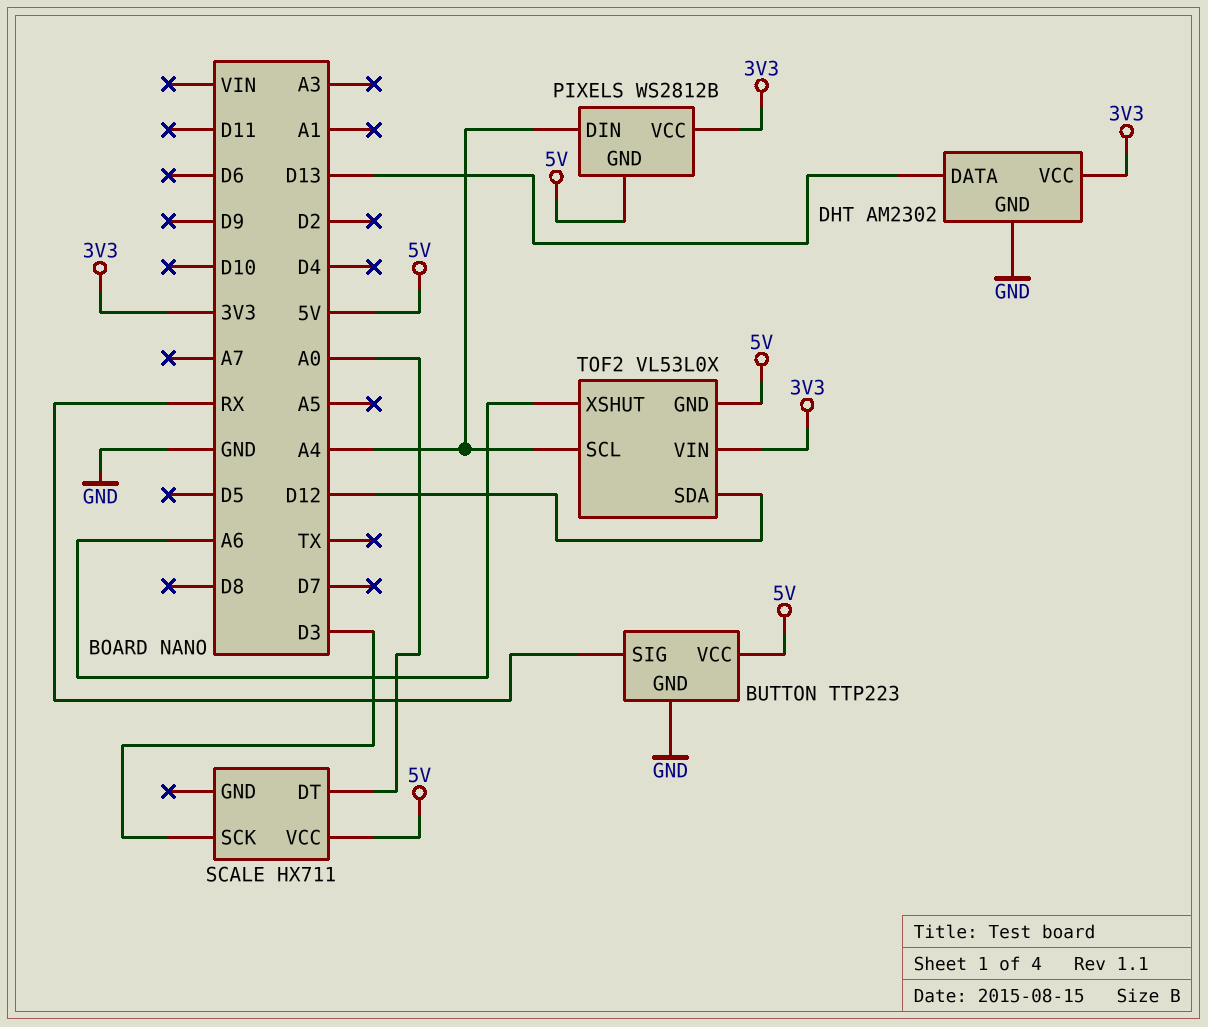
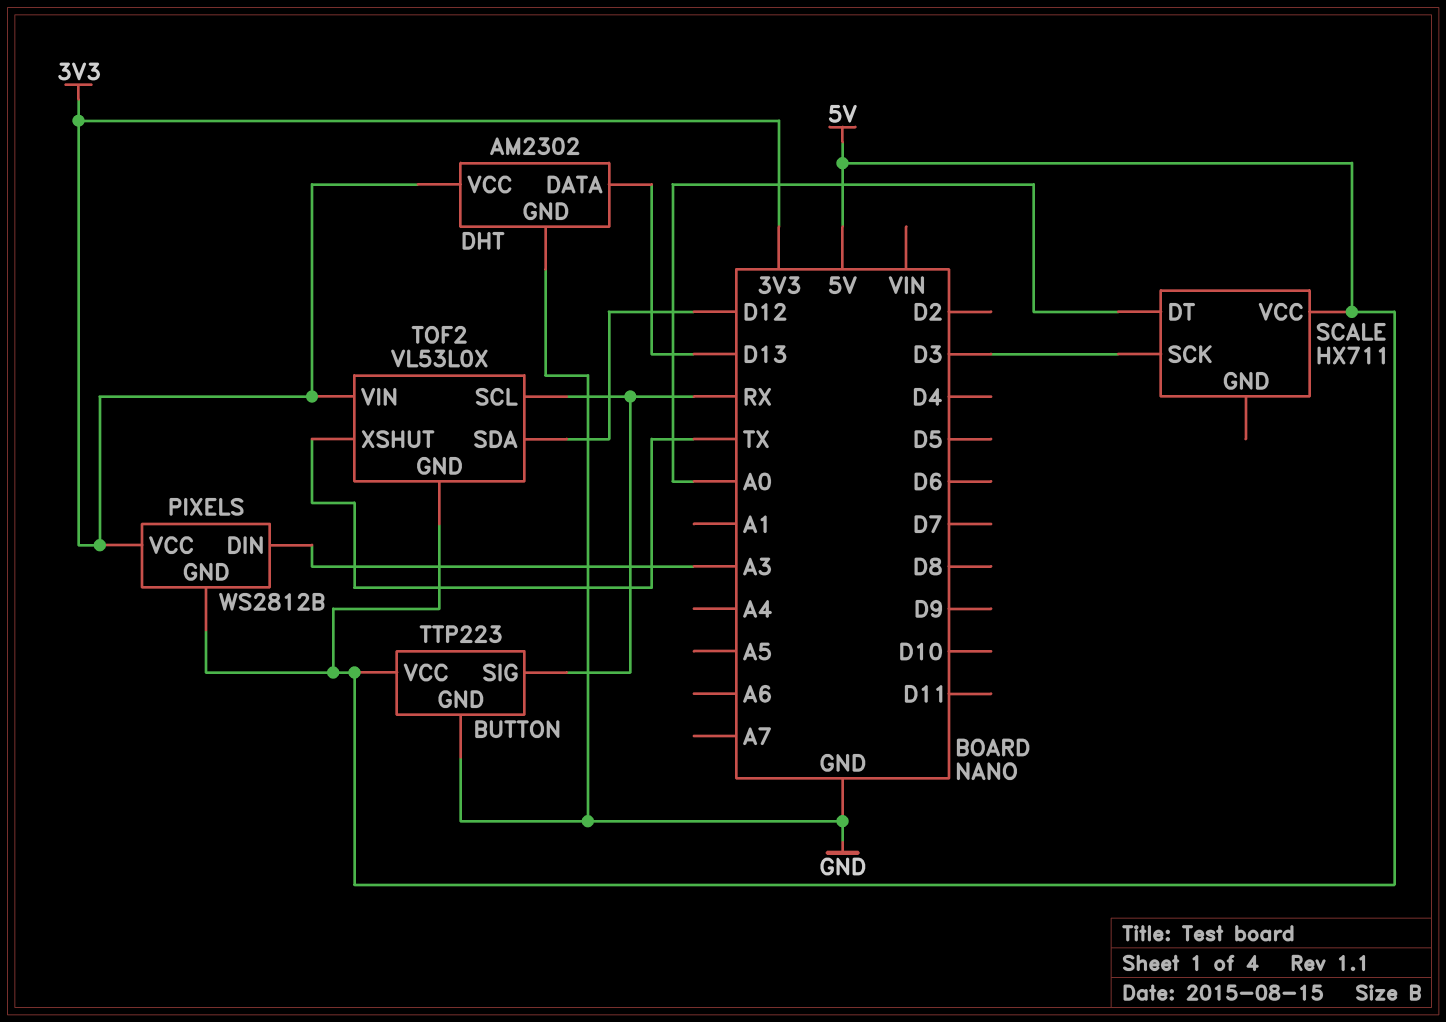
PIXELS pin DIN: A4 -> A3
TOF2 pin SCL: A4 -> RX
TOF2 pin XSHUT: A6 -> TX

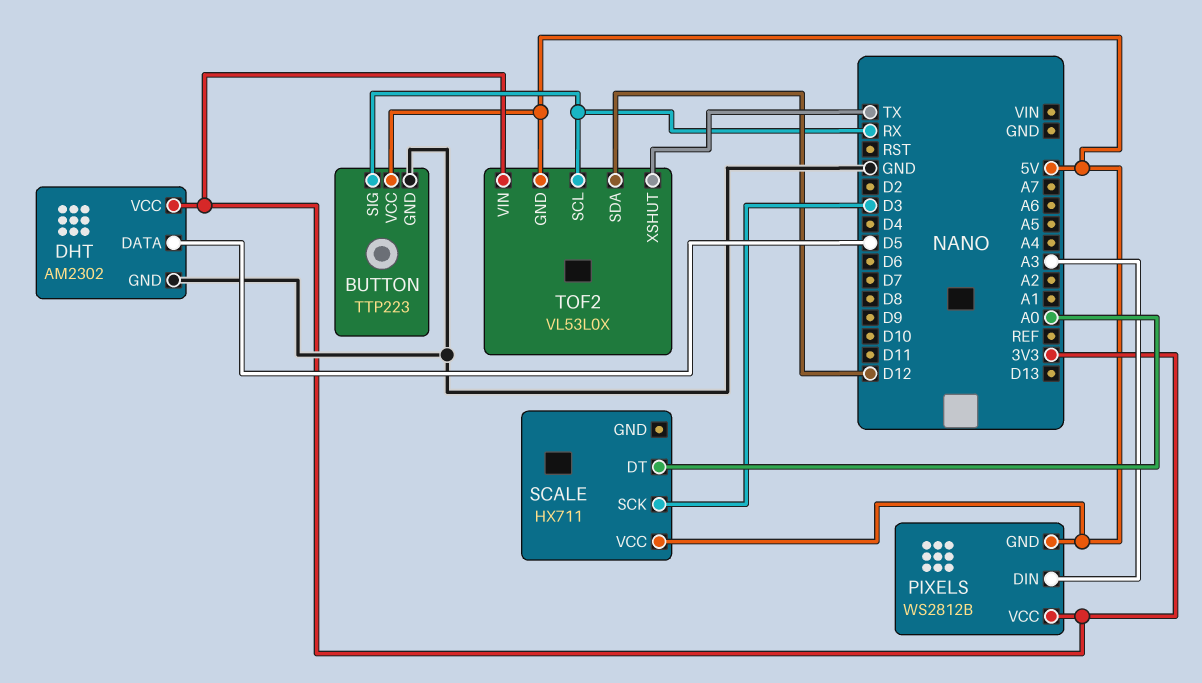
DHT pin DATA: D13 -> D5

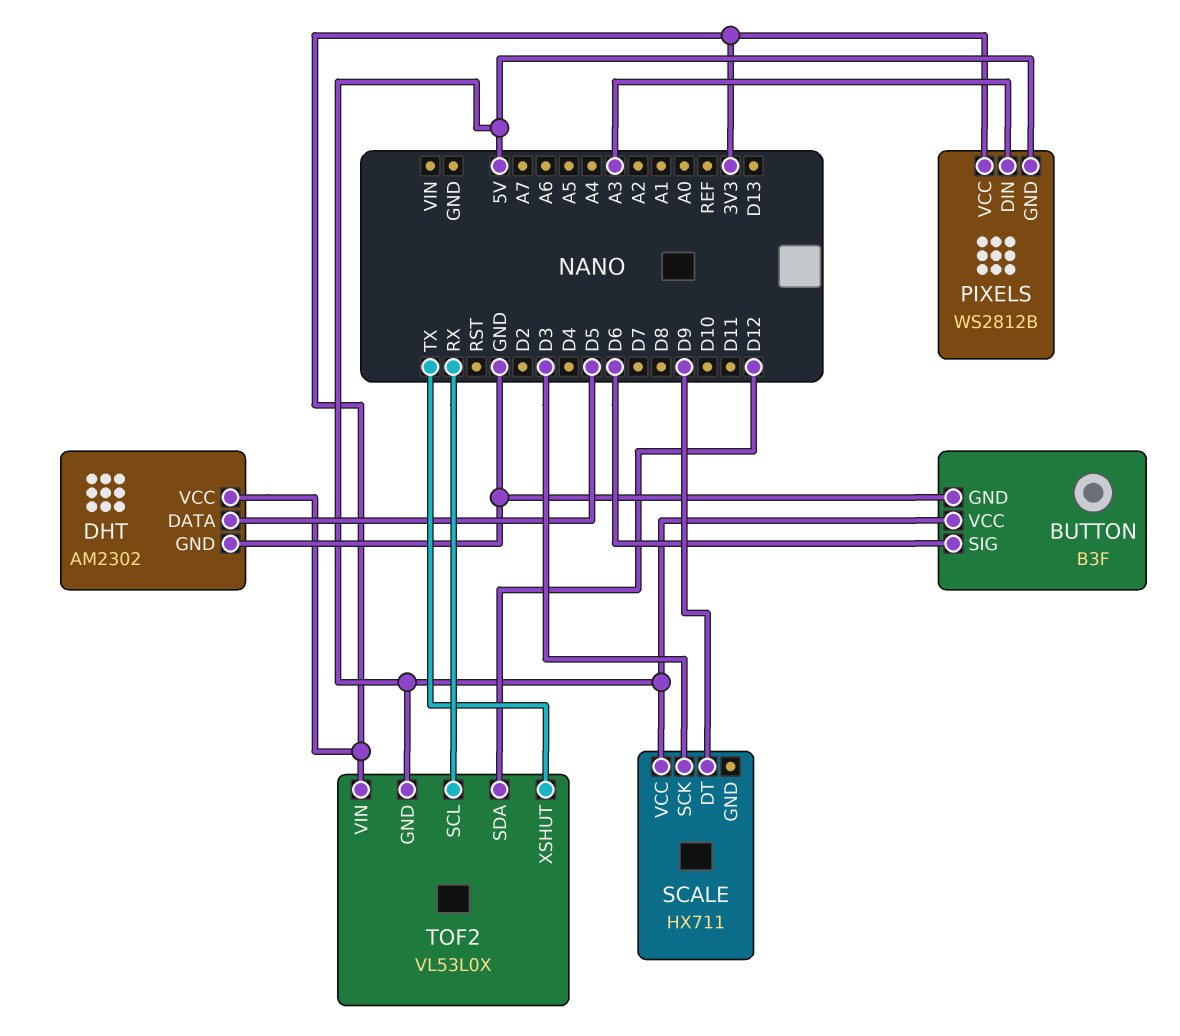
BUTTON: TTP223 -> B3F
BUTTON pin SIG: RX -> D6
SCALE pin DT: A0 -> D9

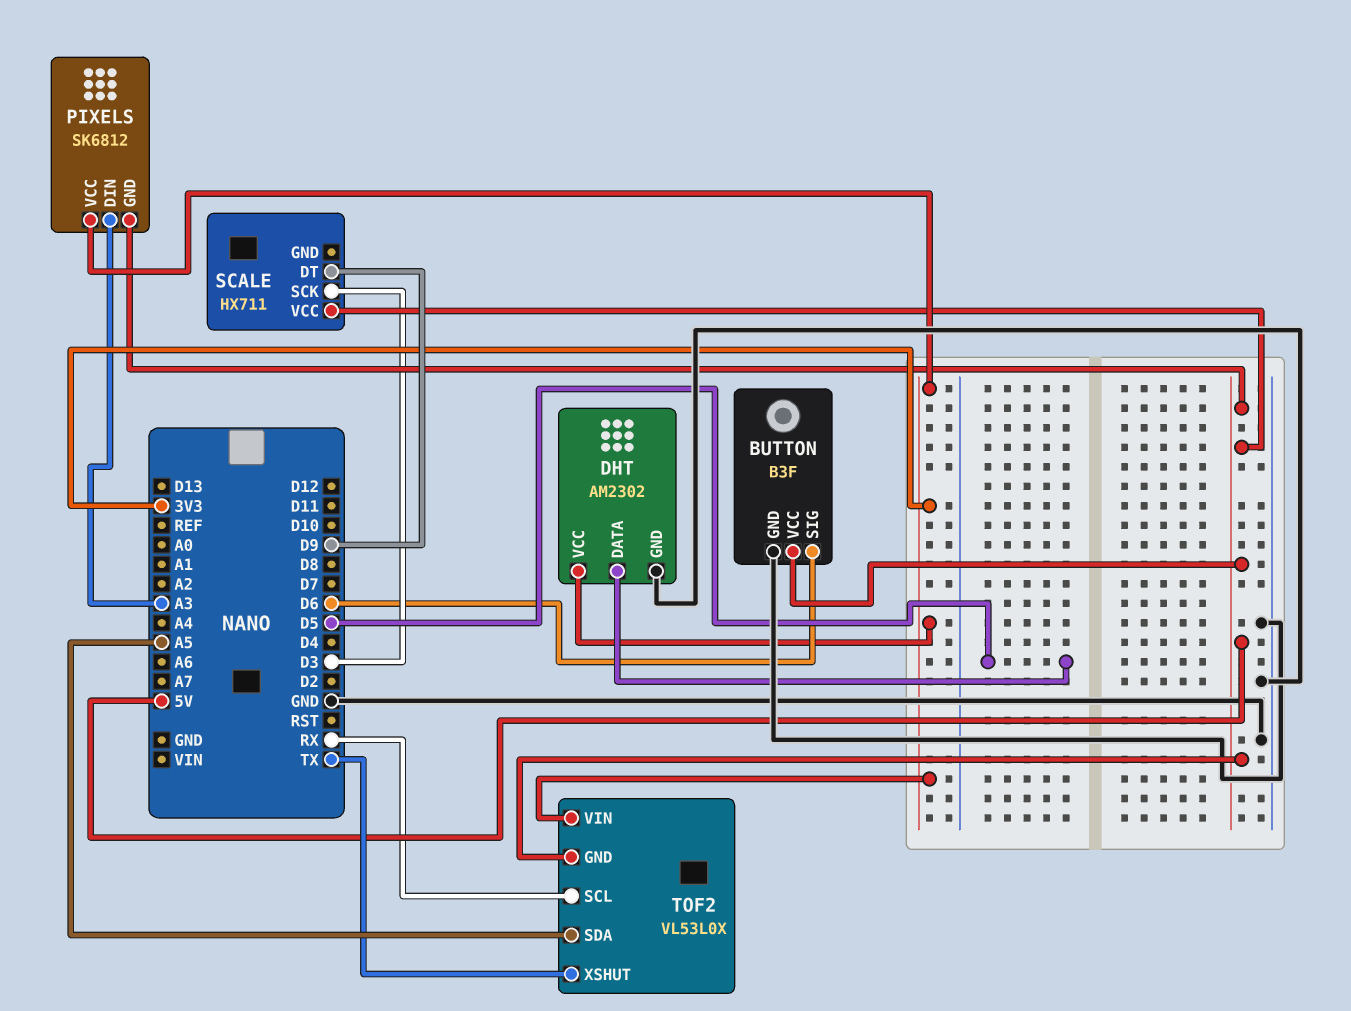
PIXELS: WS2812B -> SK6812
TOF2 pin SDA: D12 -> A5

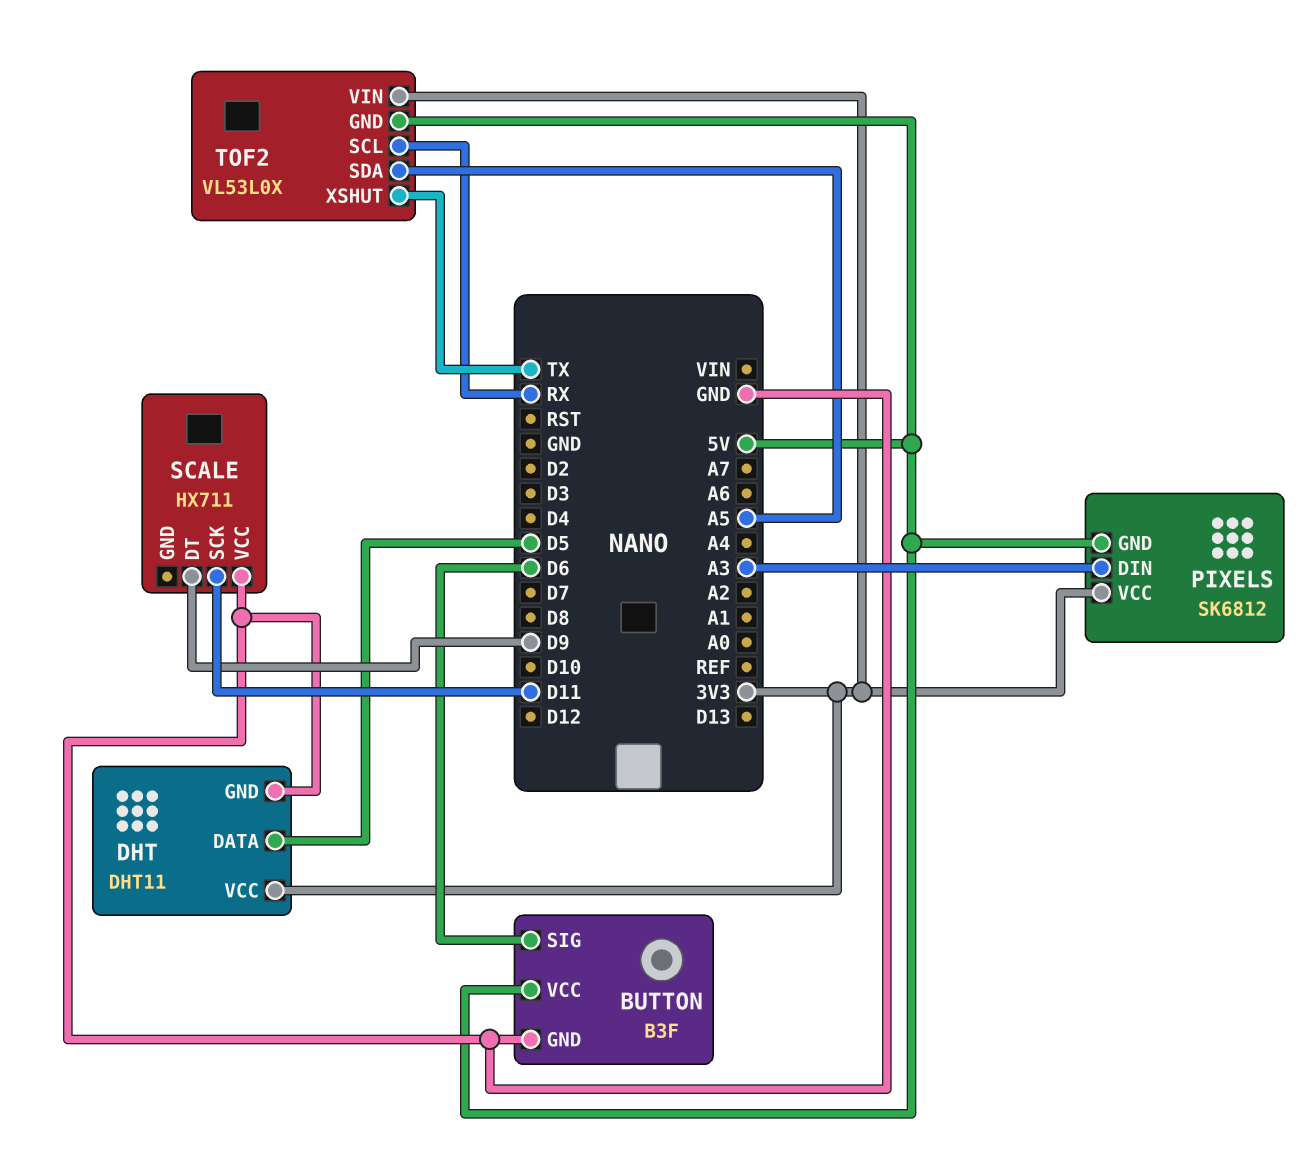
DHT: AM2302 -> DHT11
SCALE pin SCK: D3 -> D11
SCALE pin VCC: 5V -> GND

